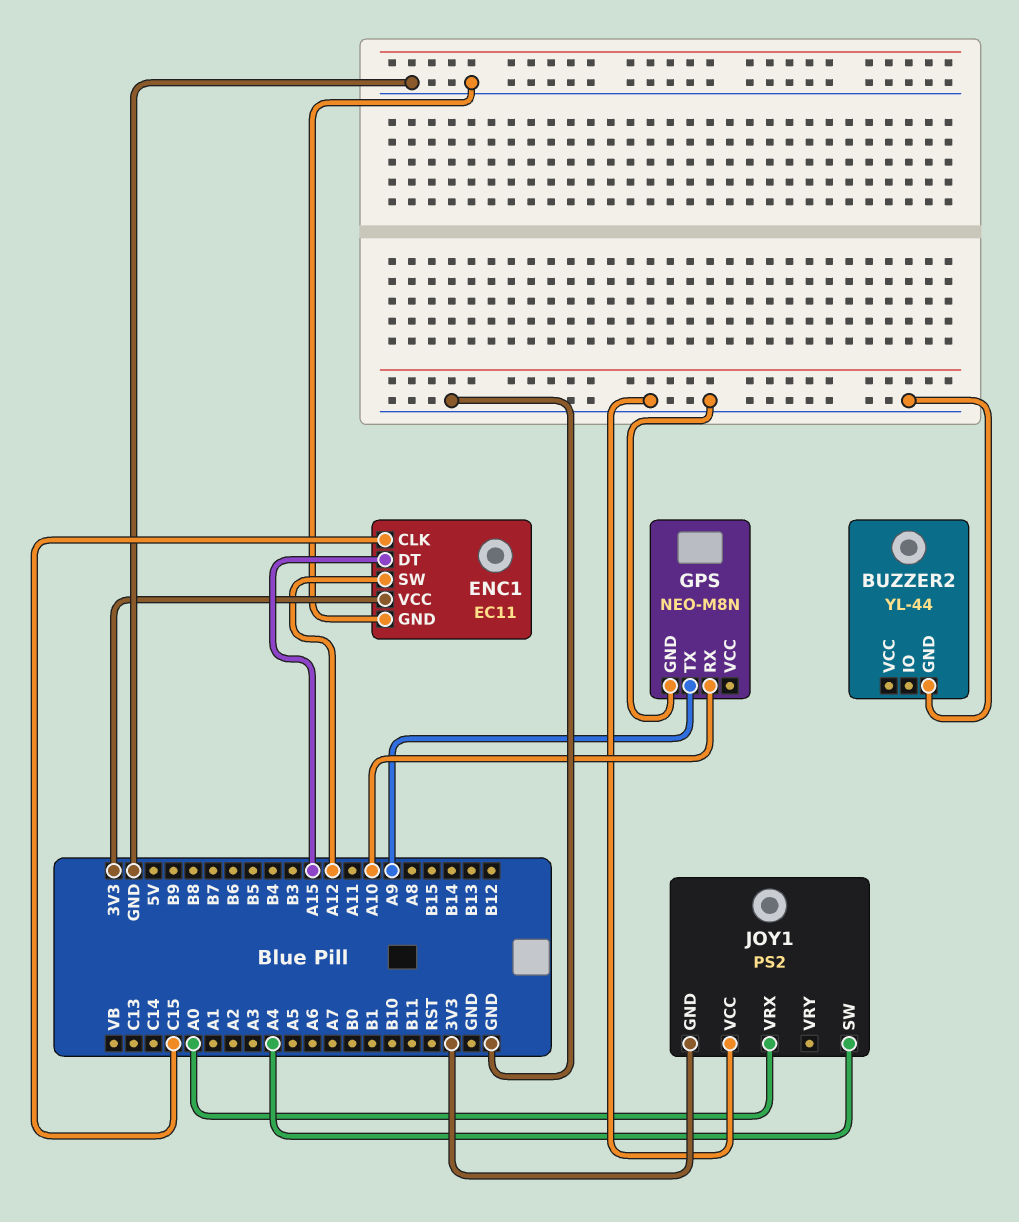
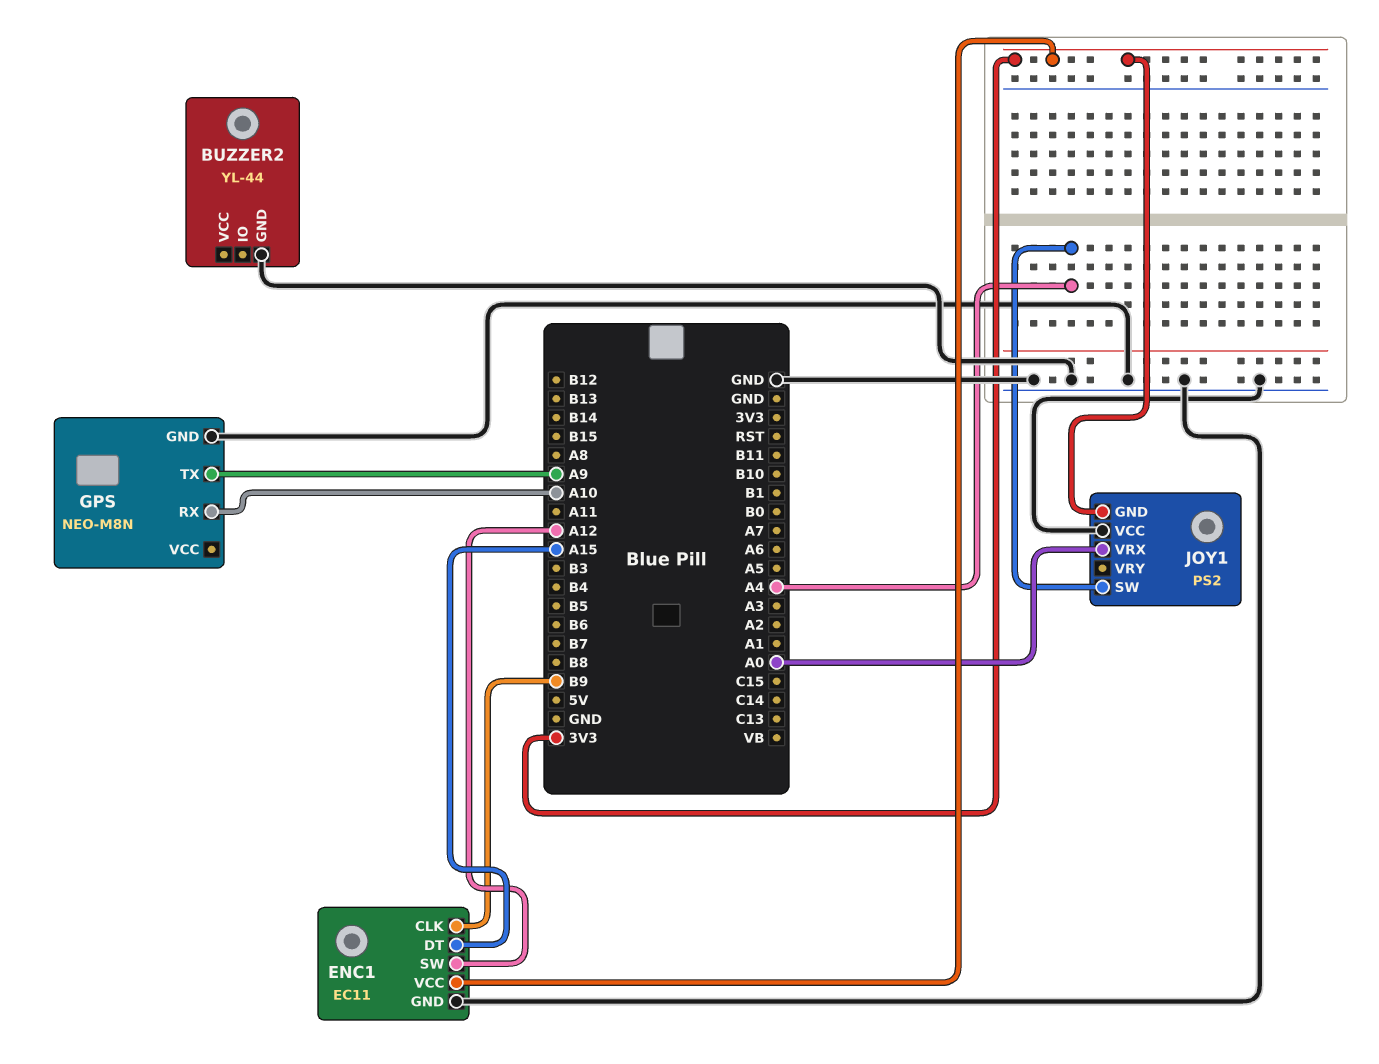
ENC1 pin CLK: C15 -> B9

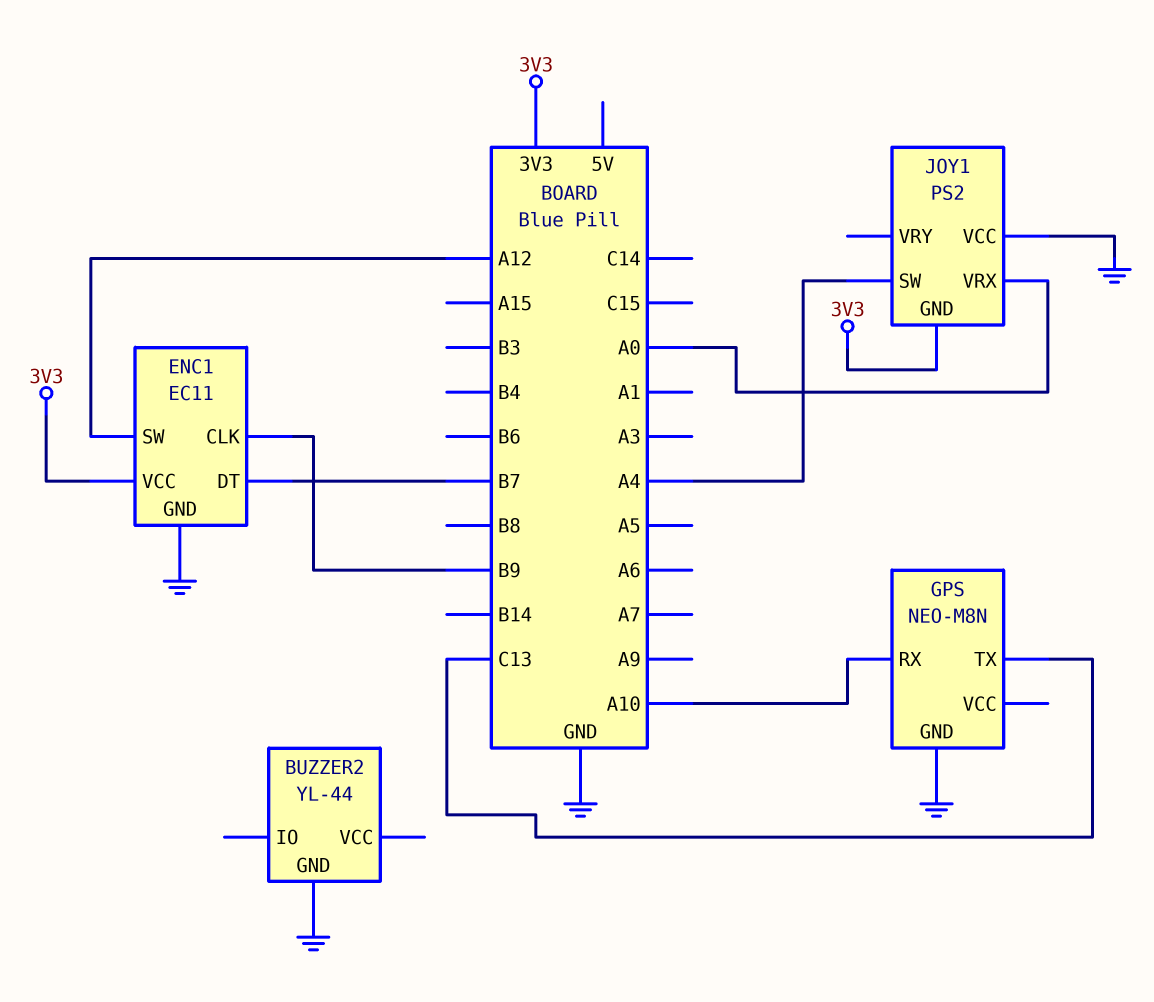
ENC1 pin DT: A15 -> B7
GPS pin TX: A9 -> C13

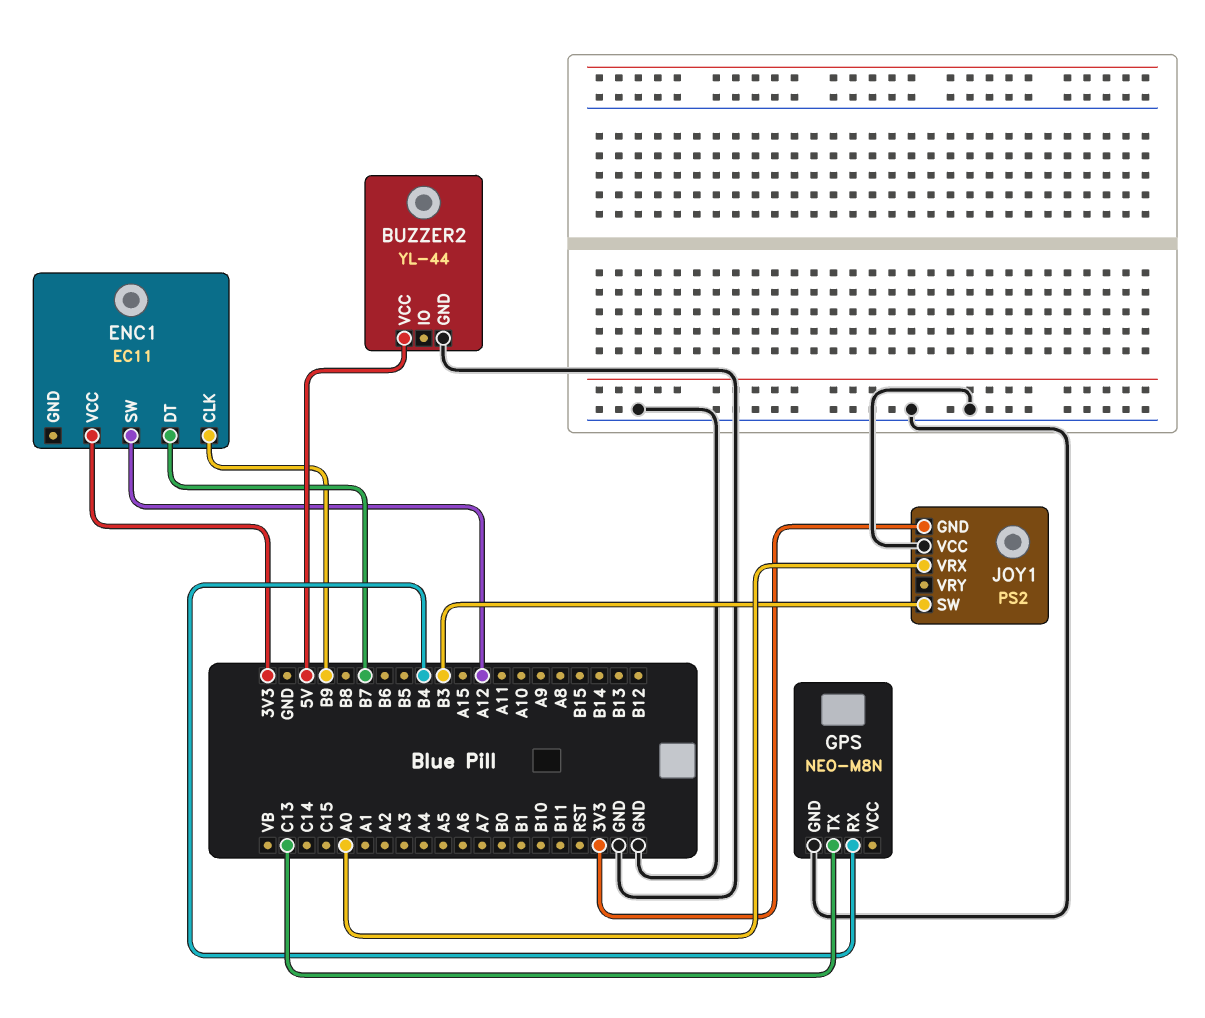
BUZZER2 pin VCC: none -> 5V
ENC1 pin GND: GND -> none
GPS pin RX: A10 -> B4
JOY1 pin SW: A4 -> B3

